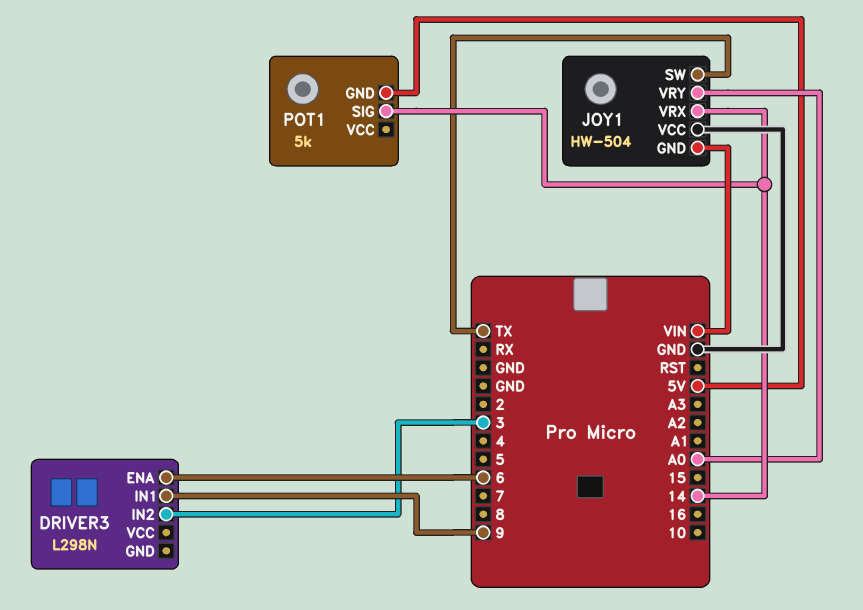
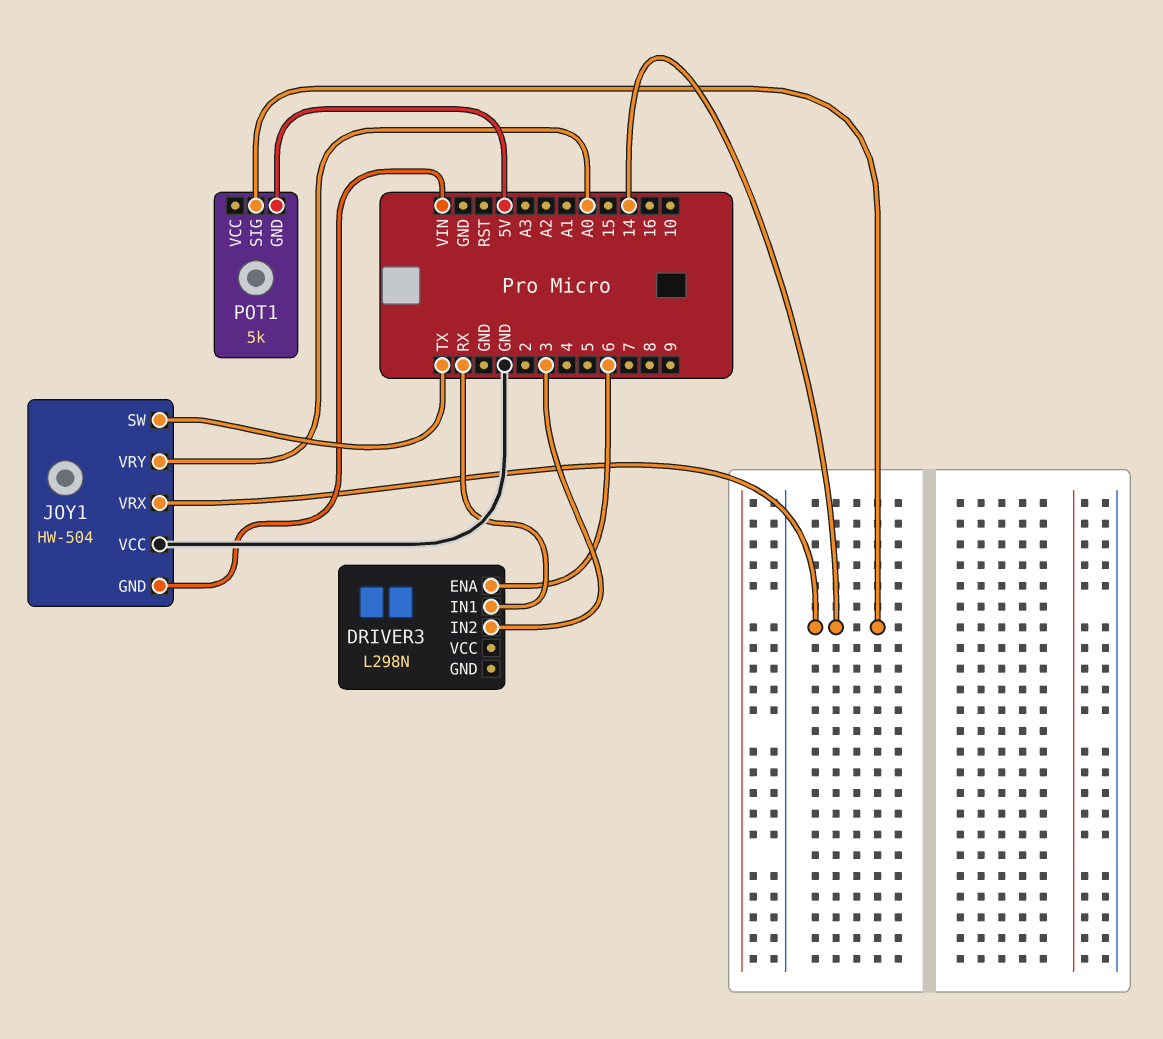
DRIVER3 pin IN1: 9 -> RX

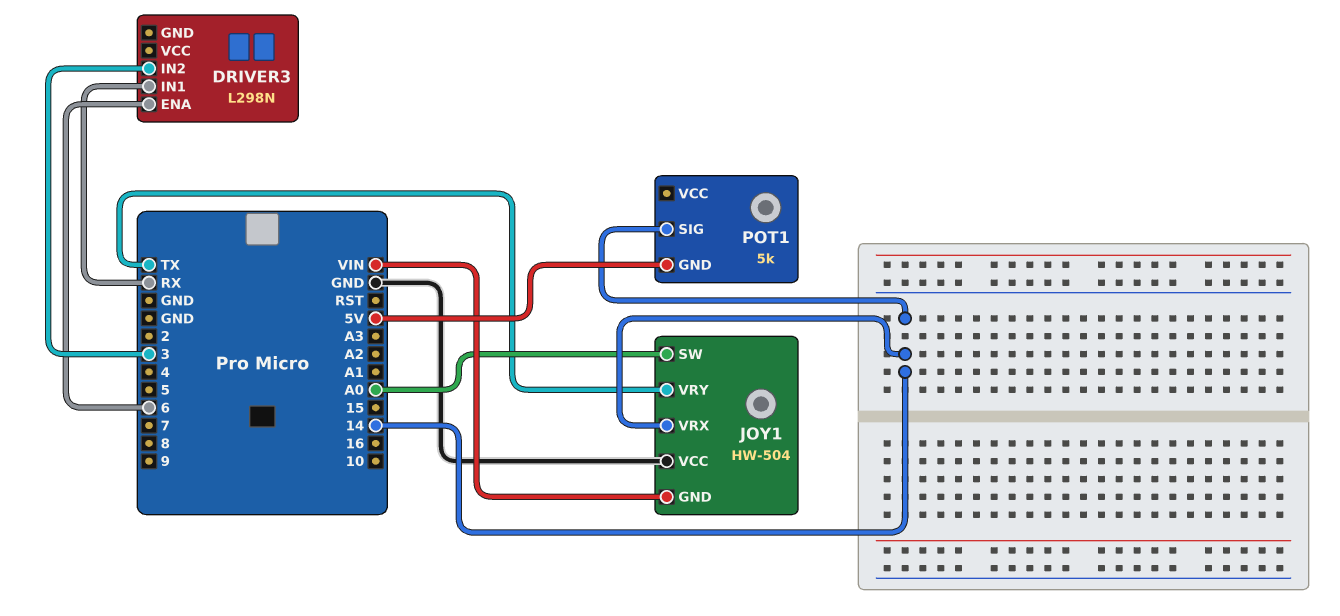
JOY1 pin SW: TX -> A0
JOY1 pin VRY: A0 -> TX

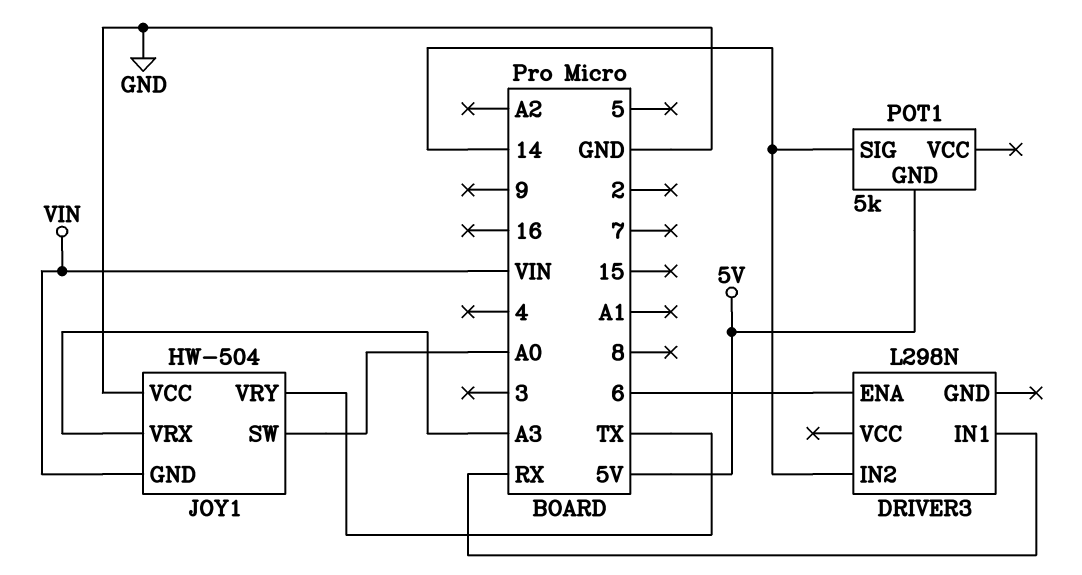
DRIVER3 pin IN2: 3 -> 14
JOY1 pin VRX: 14 -> A3

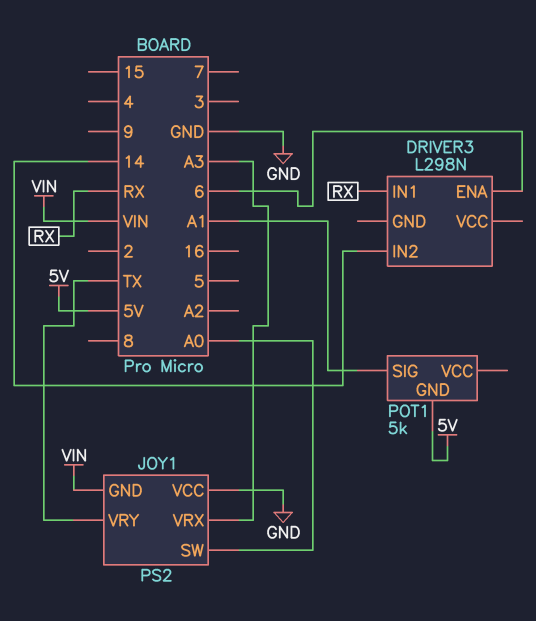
JOY1: HW-504 -> PS2
POT1 pin SIG: 14 -> A1

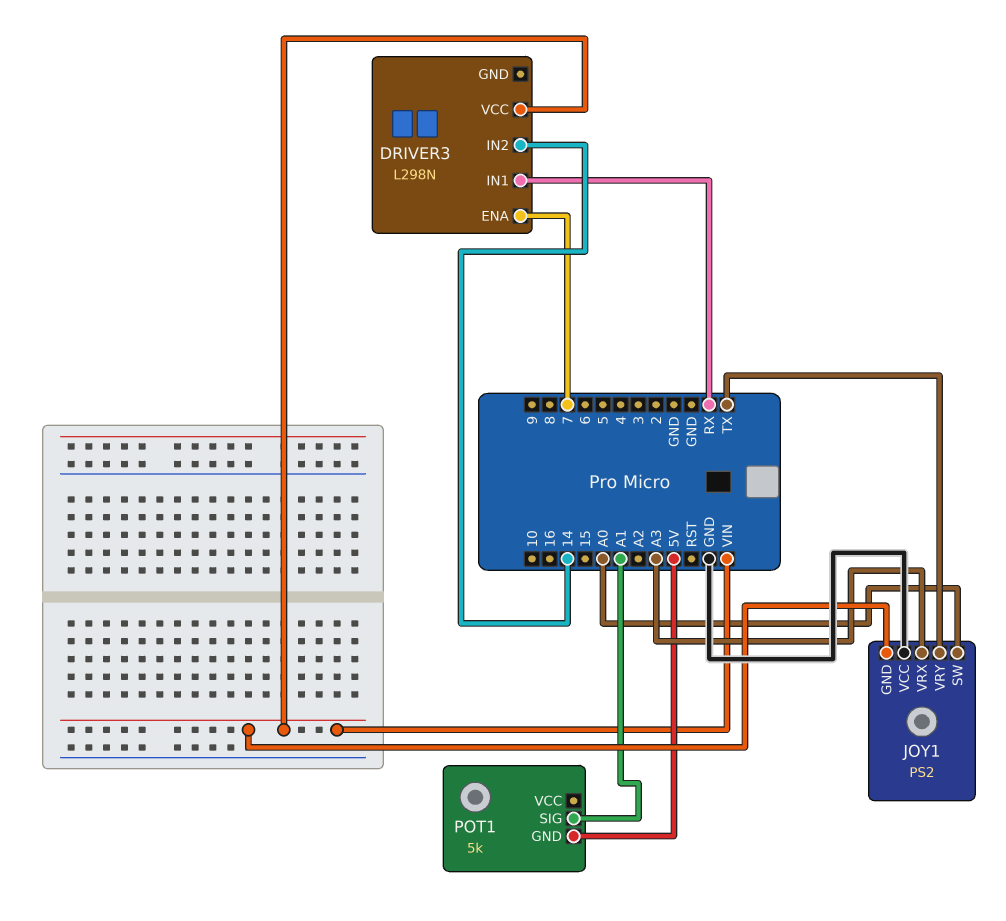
DRIVER3 pin ENA: 6 -> 7
DRIVER3 pin VCC: none -> VIN

